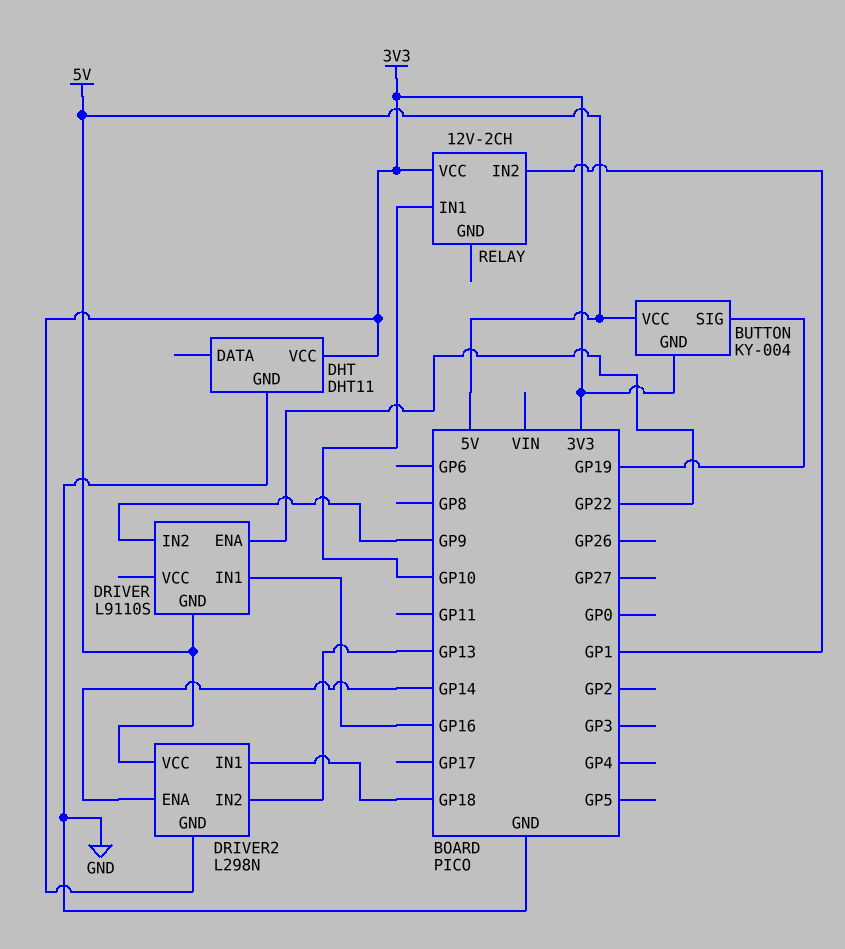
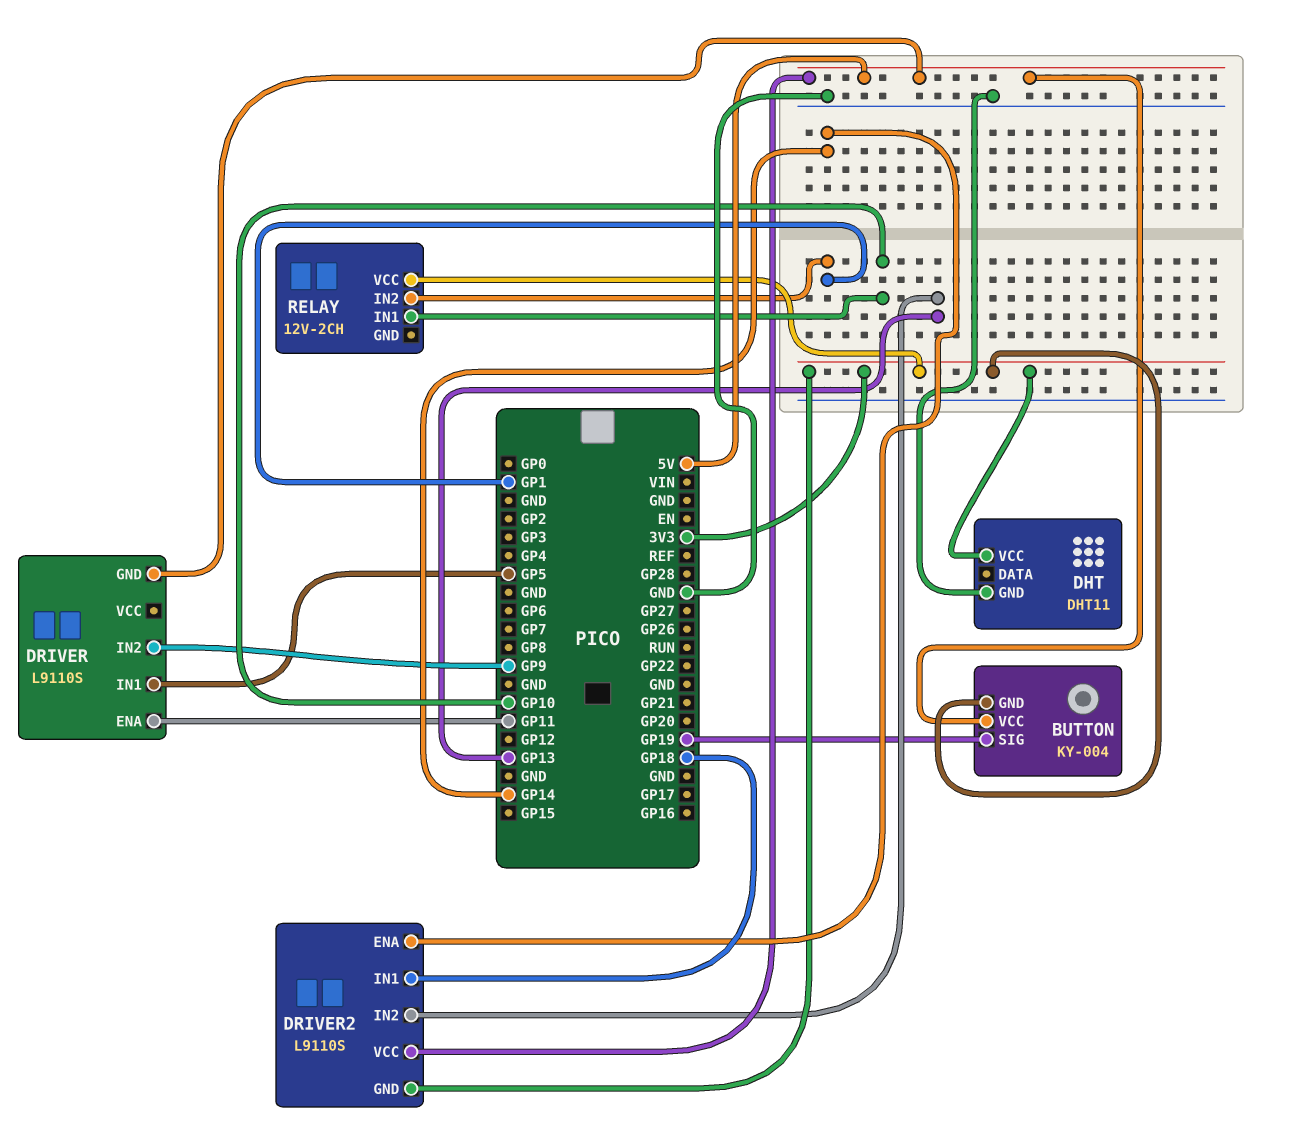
DRIVER pin ENA: GP22 -> GP11
DRIVER pin IN1: GP16 -> GP5
DRIVER2: L298N -> L9110S

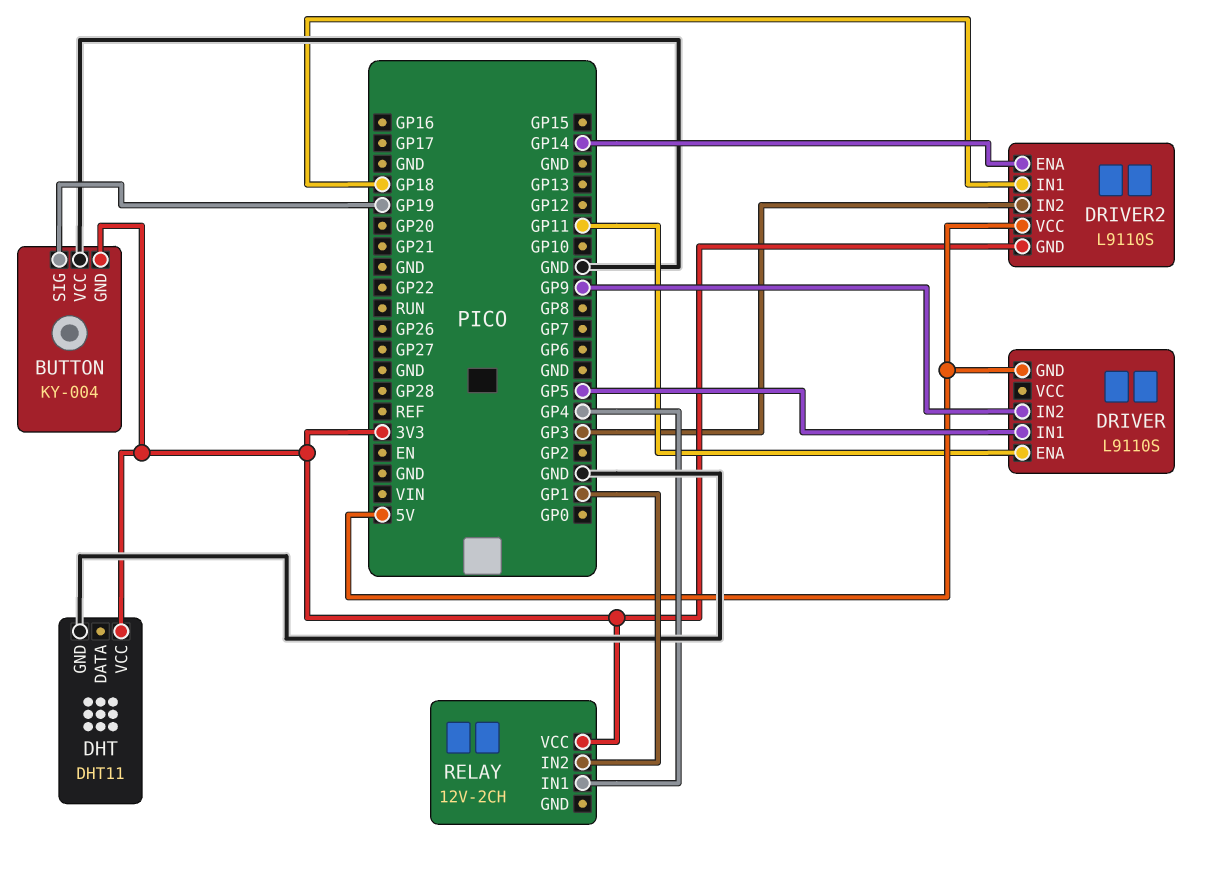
BUTTON pin VCC: 5V -> GND
DRIVER2 pin IN2: GP13 -> GP3
RELAY pin IN1: GP10 -> GP4

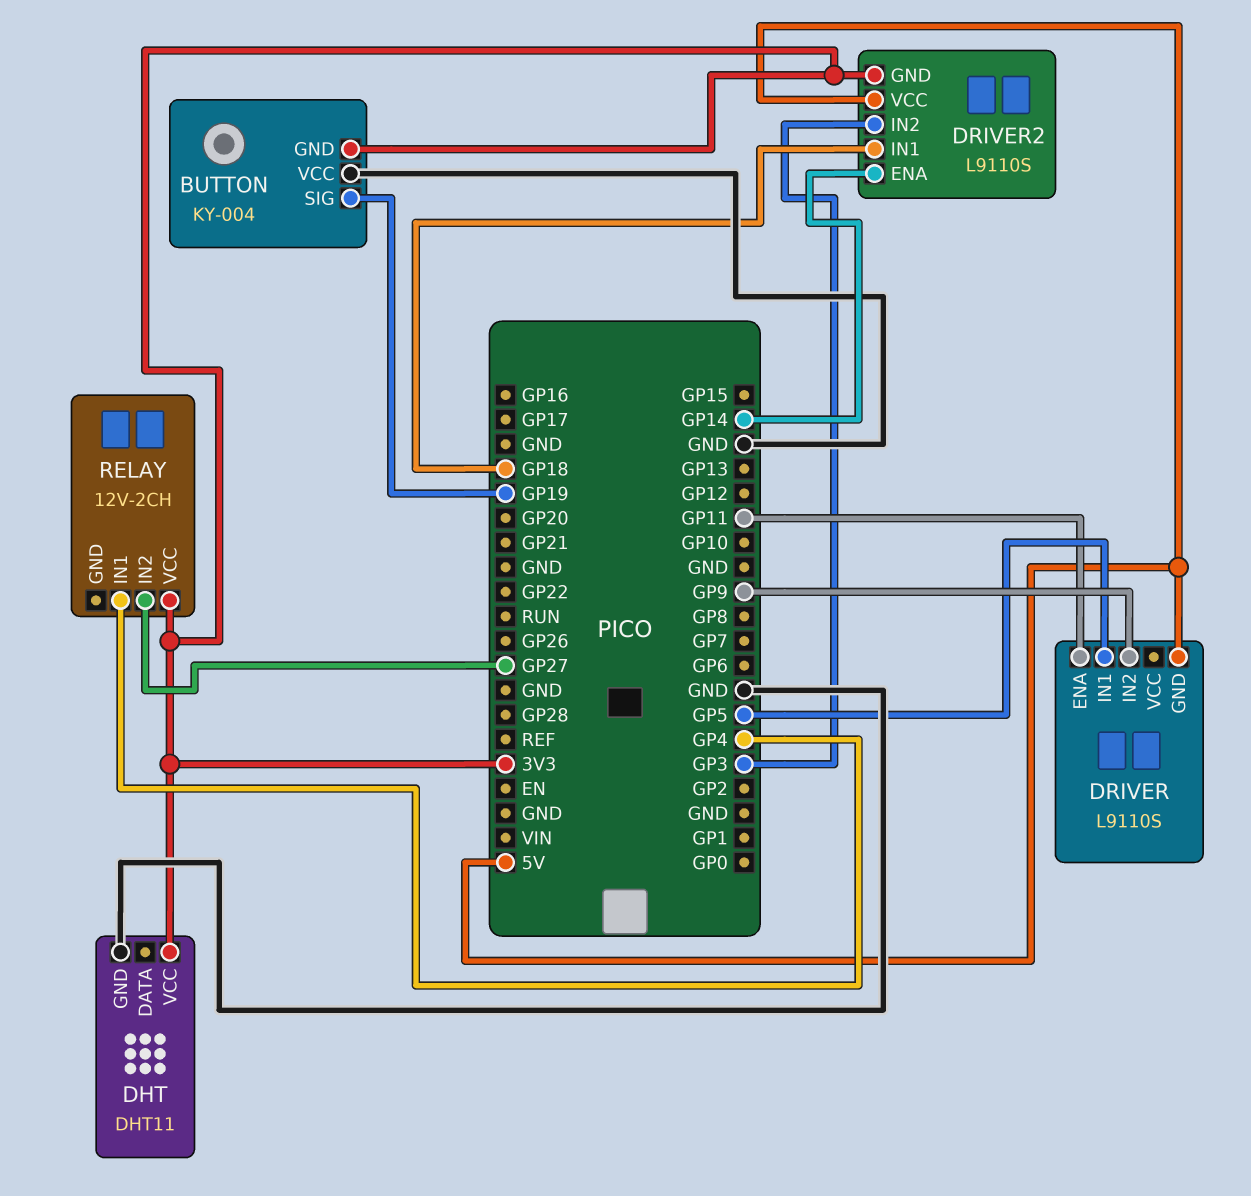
RELAY pin IN2: GP1 -> GP27

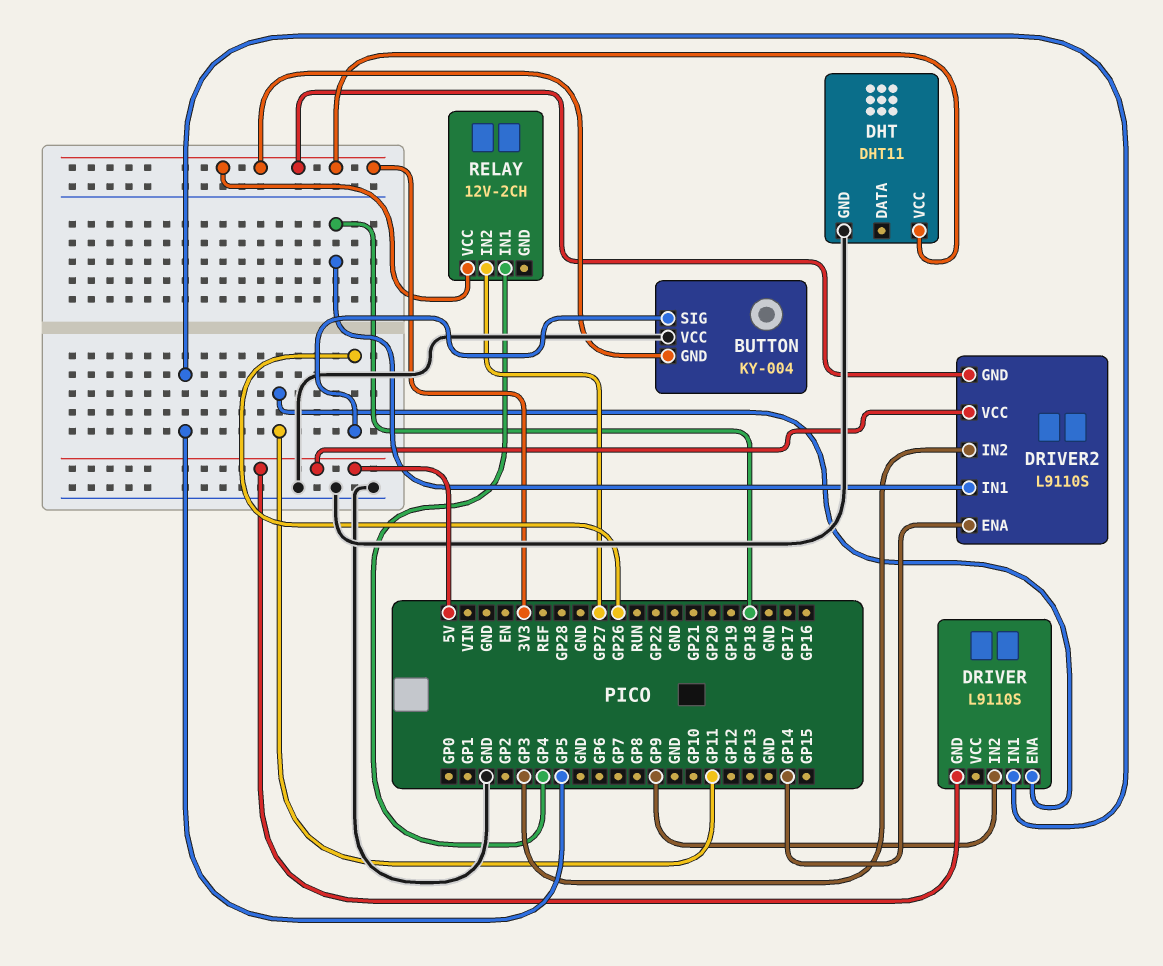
BUTTON pin SIG: GP19 -> GP26

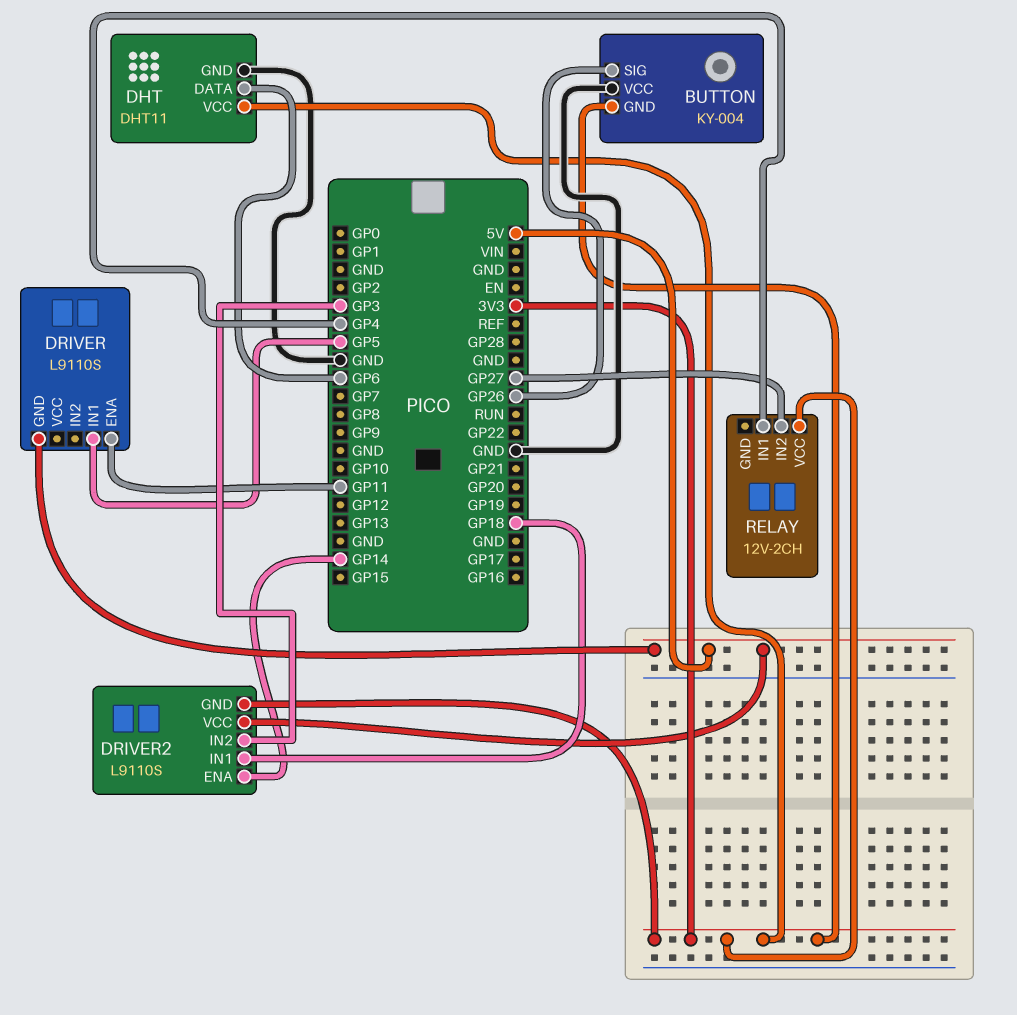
DHT pin DATA: none -> GP6
DRIVER pin IN2: GP9 -> none

